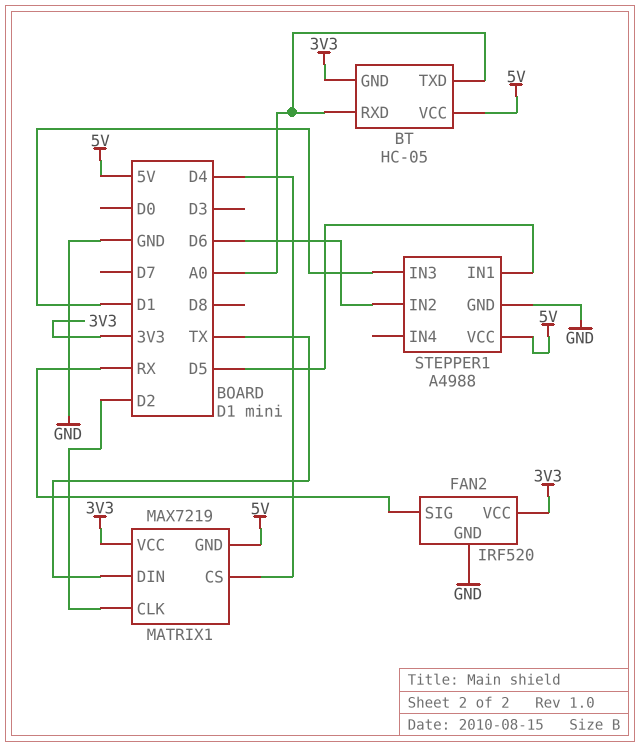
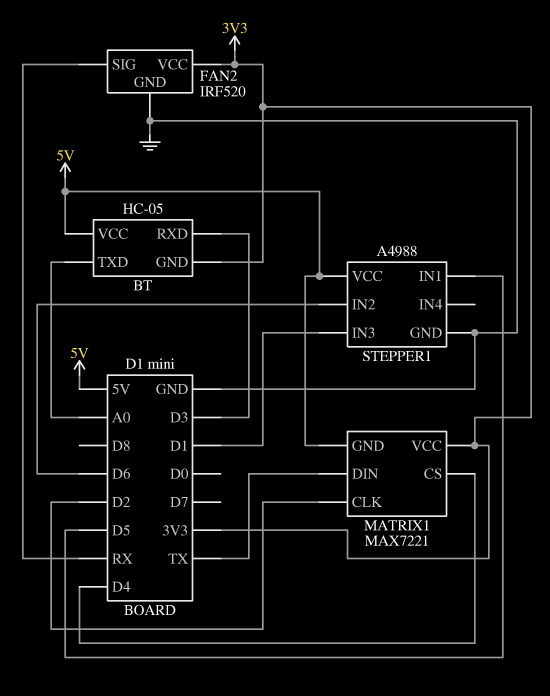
BT pin RXD: A0 -> D3
MATRIX1: MAX7219 -> MAX7221

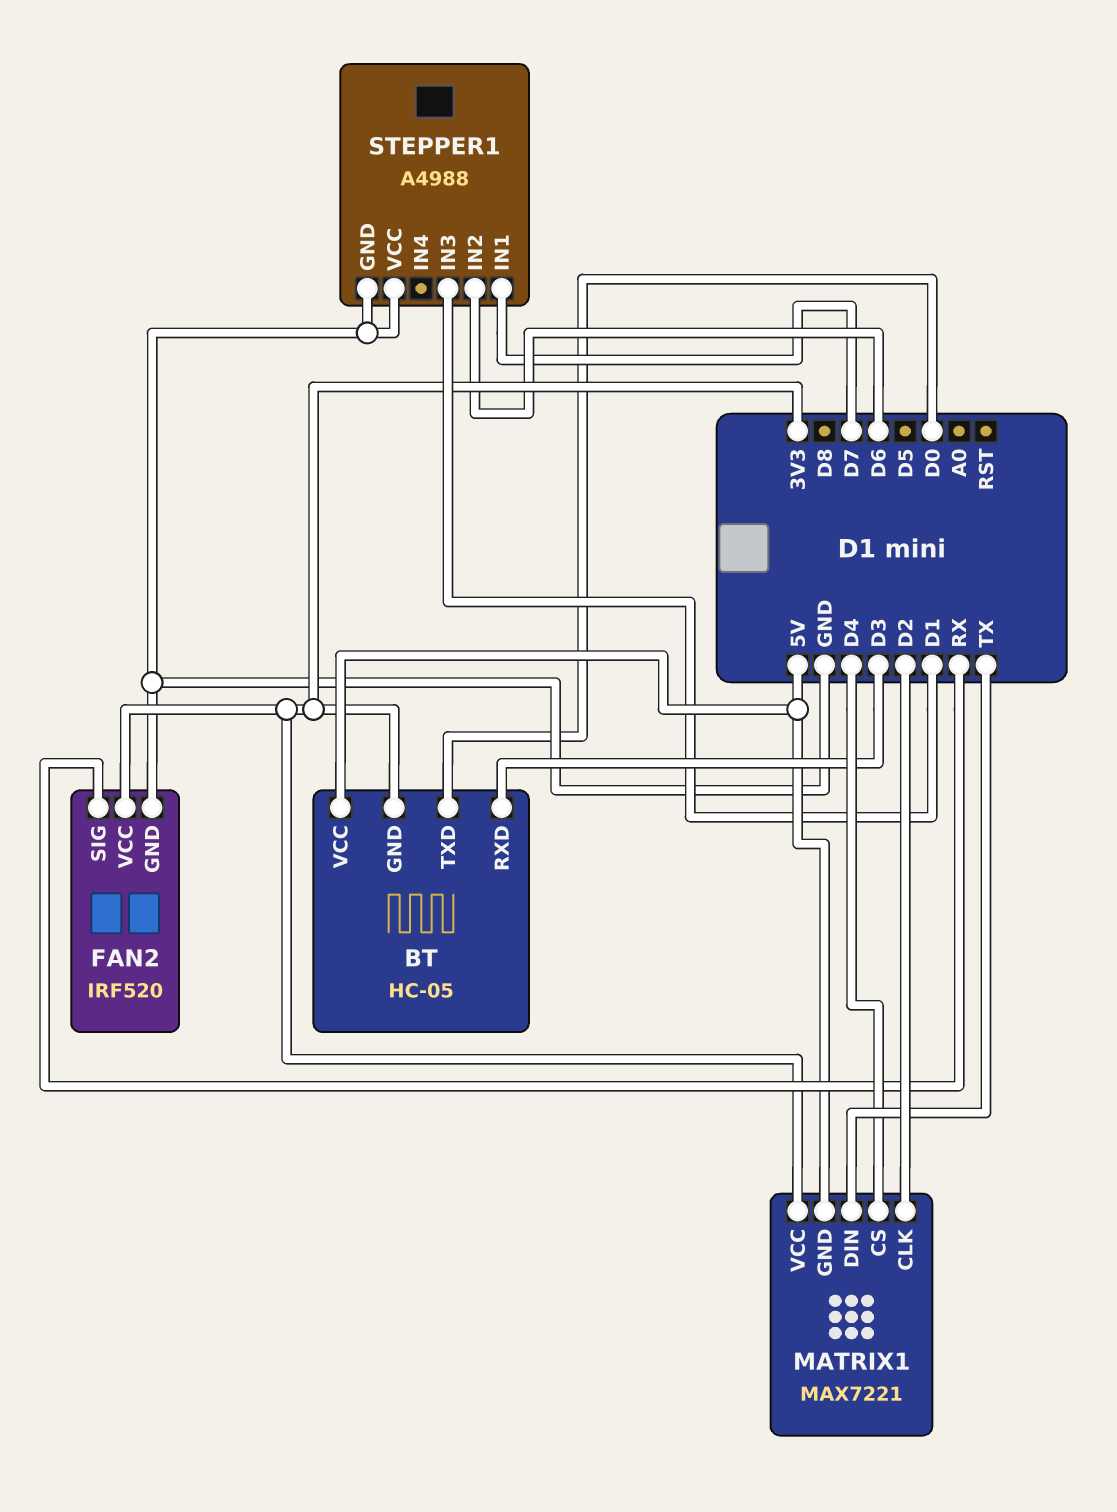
BT pin TXD: A0 -> D0
STEPPER1 pin IN1: D5 -> D7
STEPPER1 pin VCC: 5V -> GND

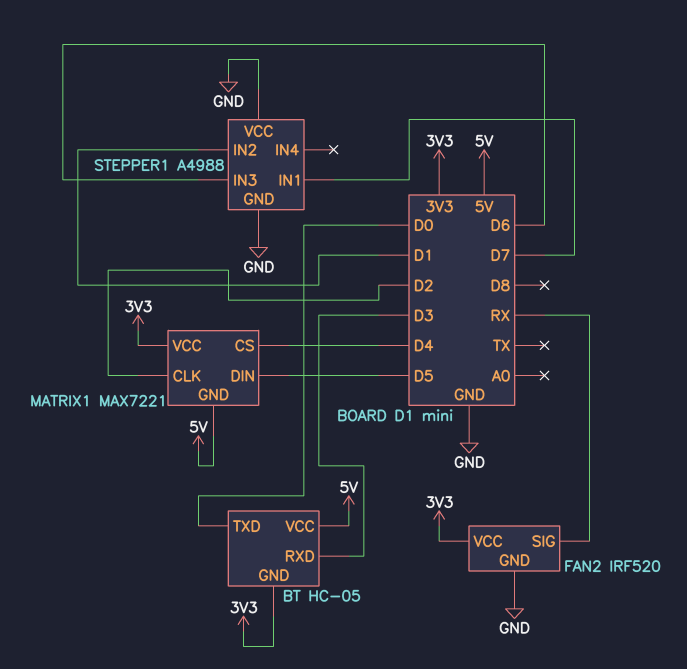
MATRIX1 pin DIN: TX -> D5
STEPPER1 pin IN2: D6 -> D1
STEPPER1 pin IN3: D1 -> D6

